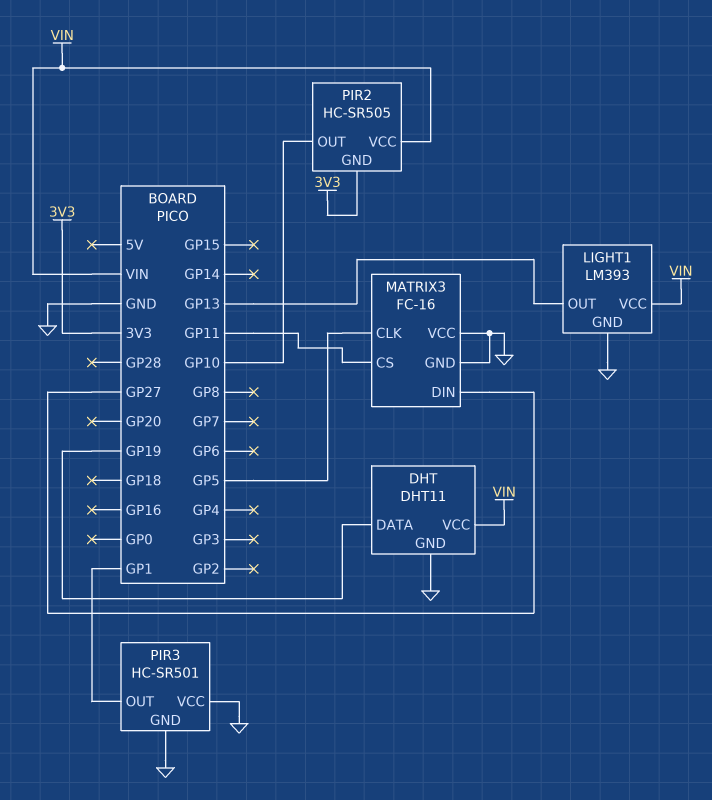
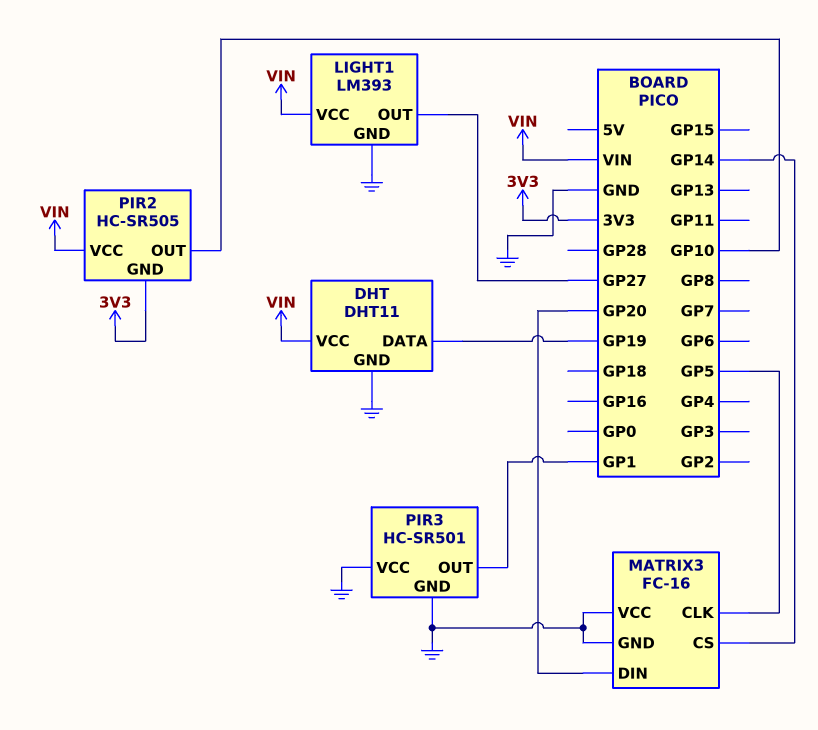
LIGHT1 pin OUT: GP13 -> GP27
MATRIX3 pin CS: GP11 -> GP14
MATRIX3 pin DIN: GP27 -> GP20

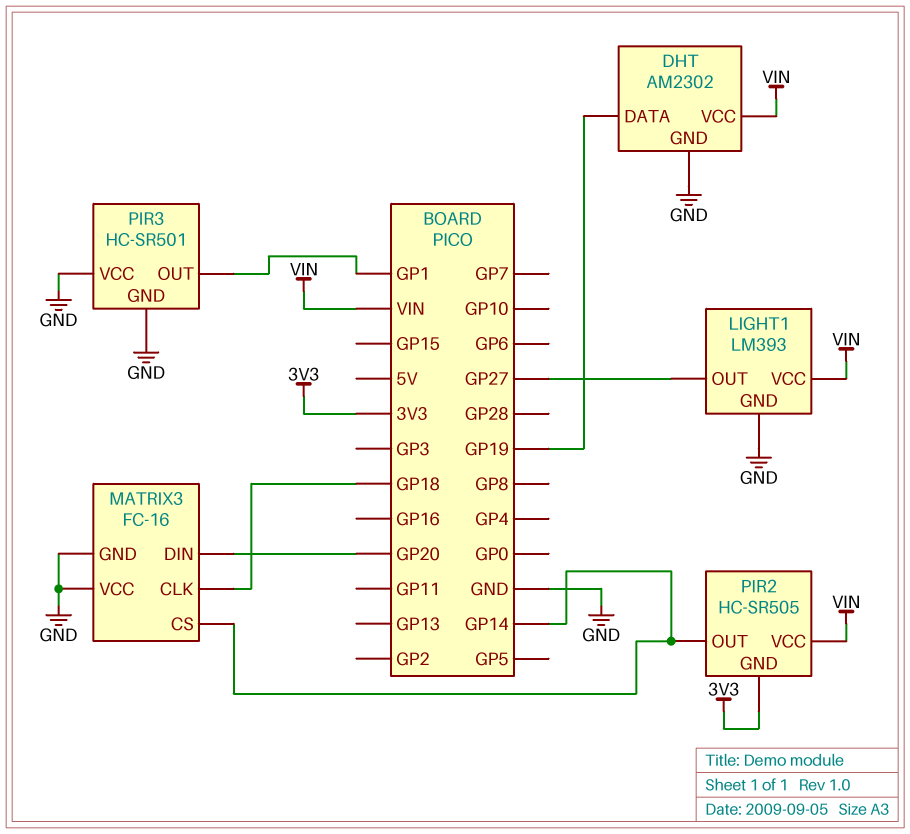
DHT: DHT11 -> AM2302
MATRIX3 pin CLK: GP5 -> GP18
PIR2 pin OUT: GP10 -> GP14

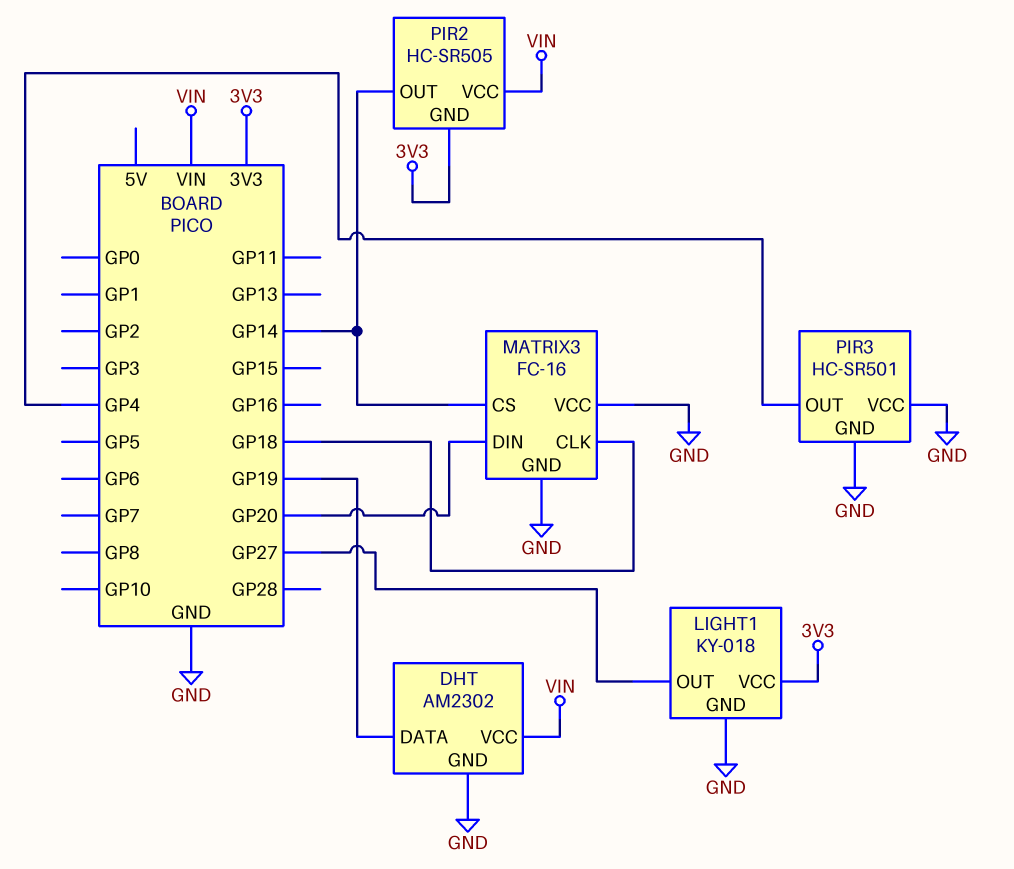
LIGHT1: LM393 -> KY-018
LIGHT1 pin VCC: VIN -> 3V3
PIR3 pin OUT: GP1 -> GP4

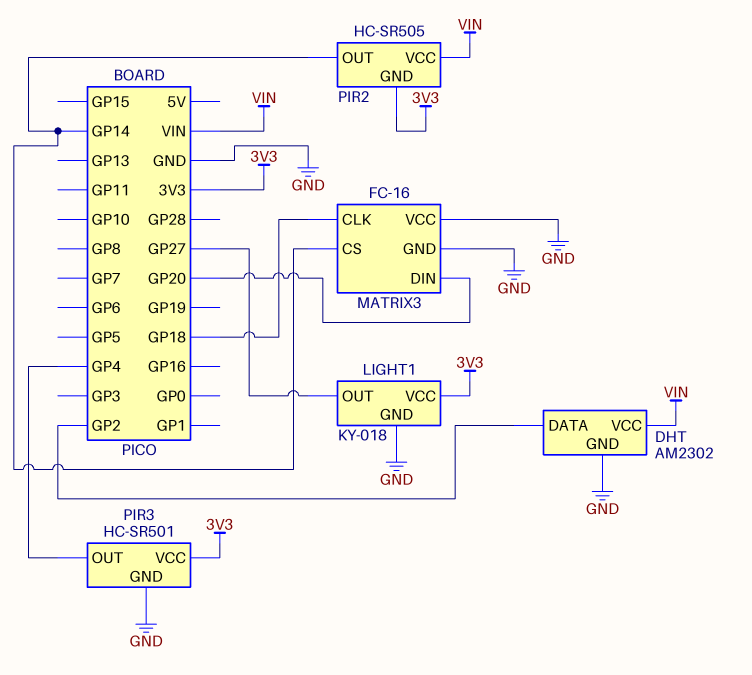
DHT pin DATA: GP19 -> GP2
PIR3 pin VCC: GND -> 3V3

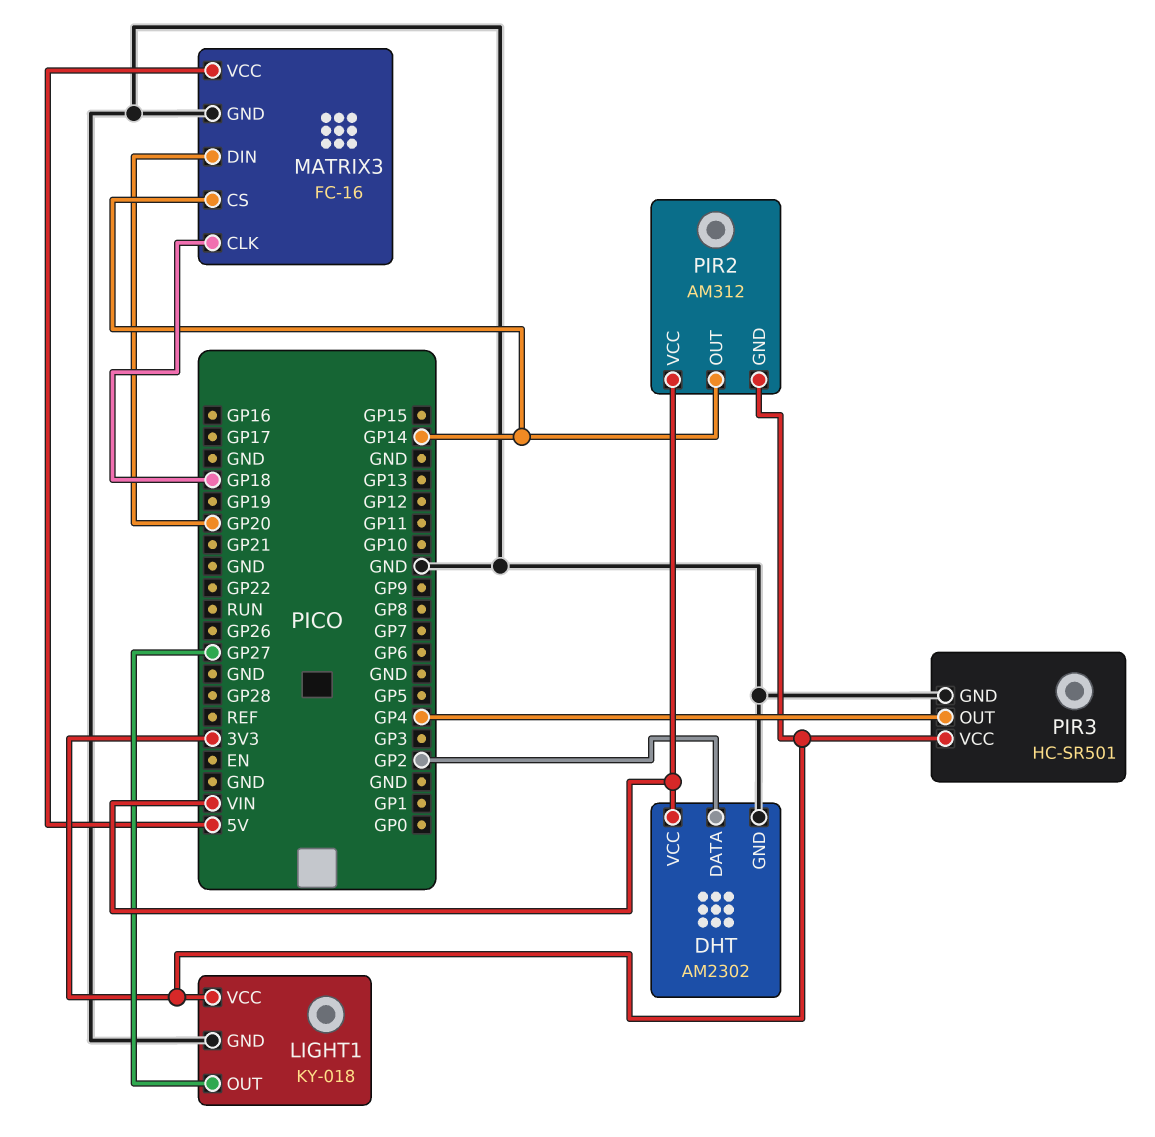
MATRIX3 pin VCC: GND -> 5V
PIR2: HC-SR505 -> AM312

